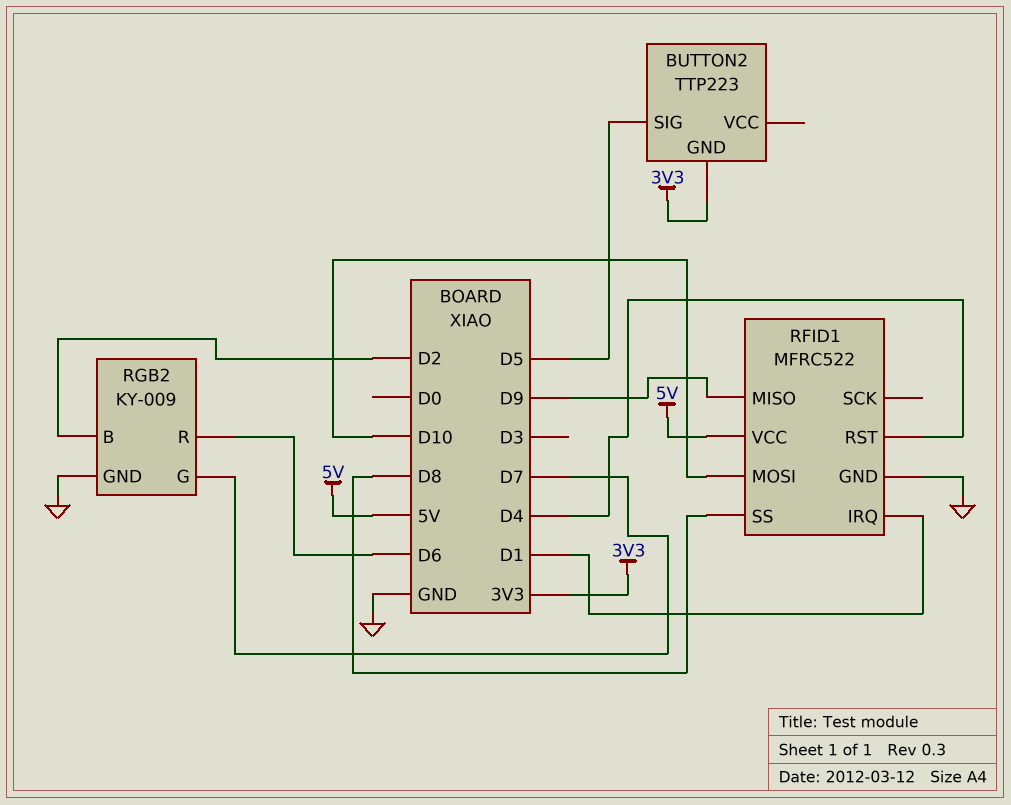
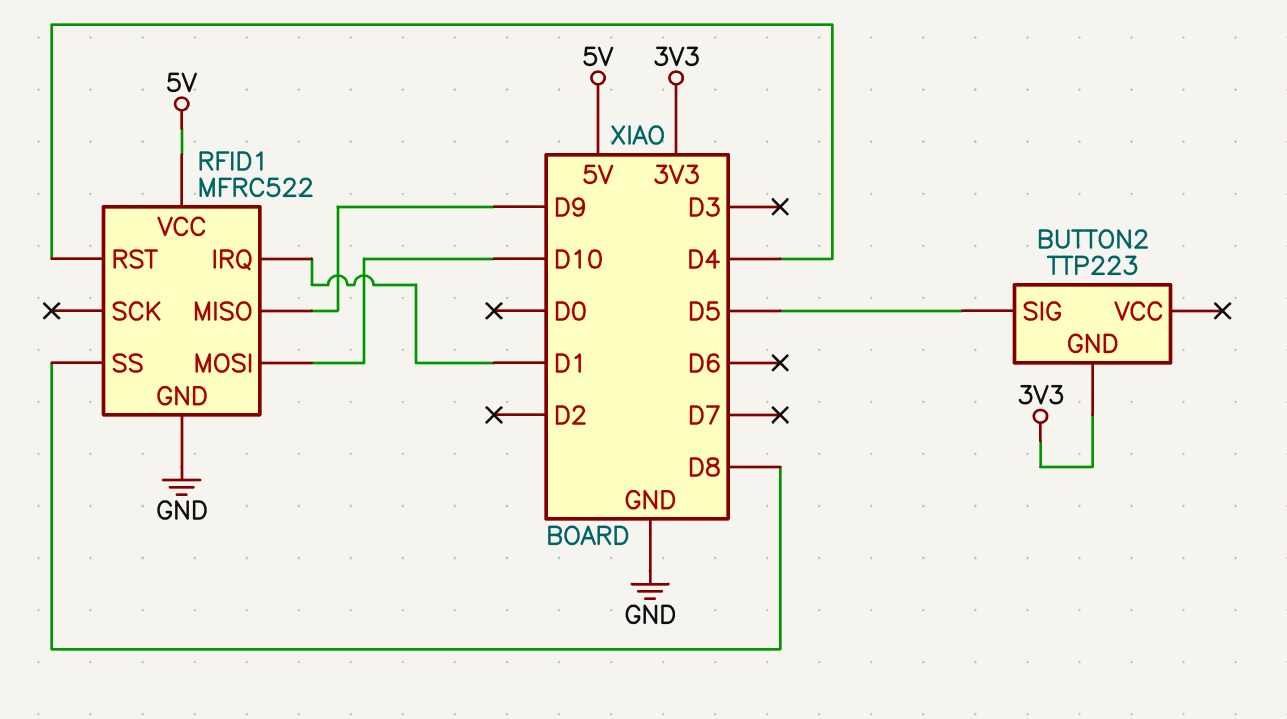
RGB2: KY-009 -> none
RGB2 pin B: D2 -> none
RGB2 pin G: D7 -> none
RGB2 pin GND: GND -> none
RGB2 pin R: D6 -> none

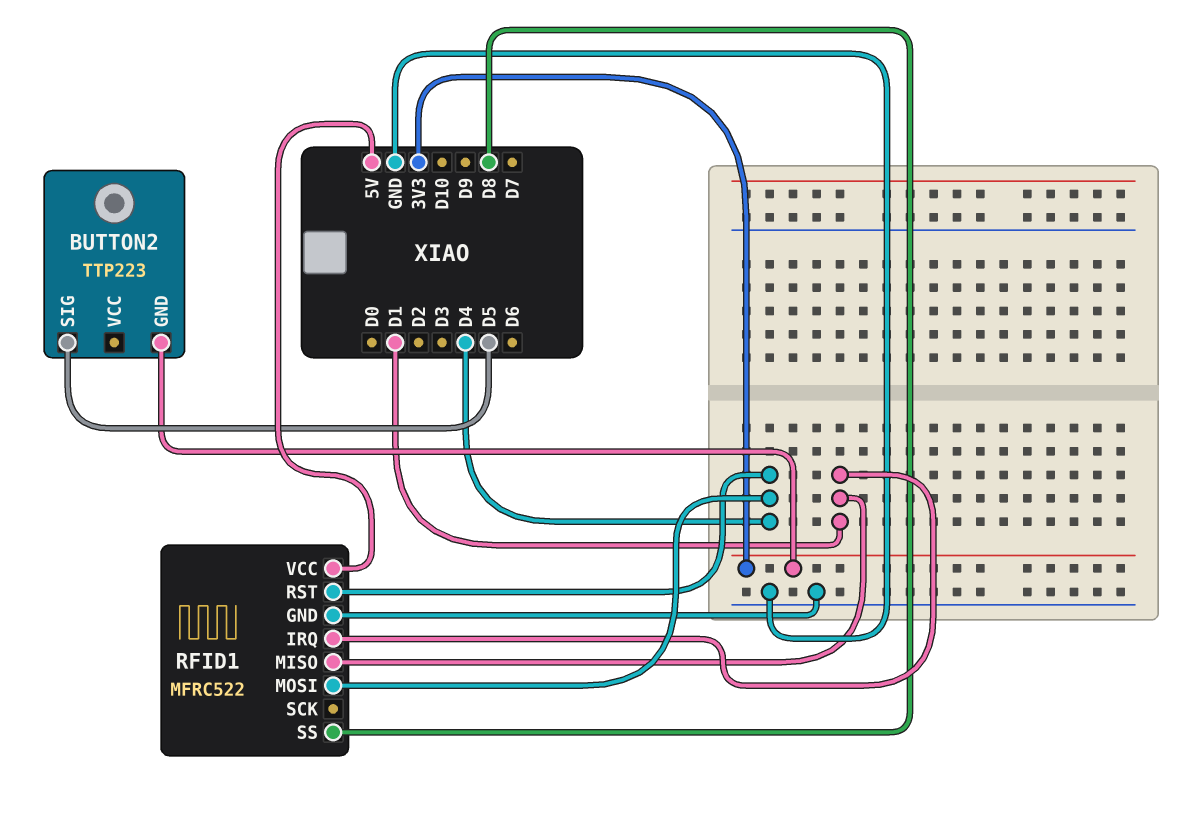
RFID1 pin MISO: D9 -> D1
RFID1 pin MOSI: D10 -> D4

